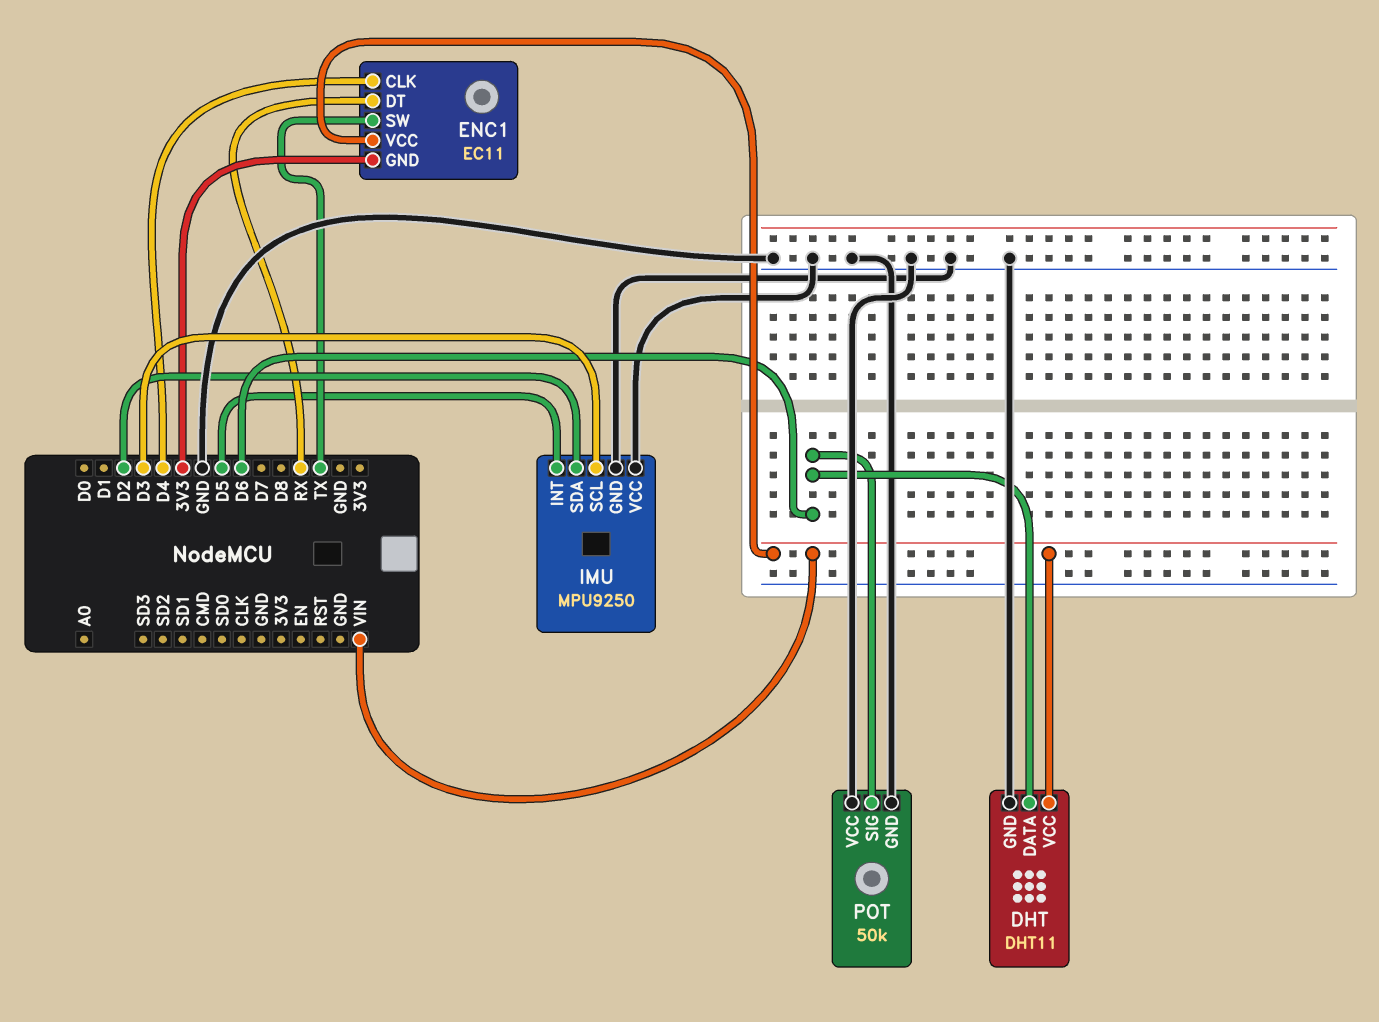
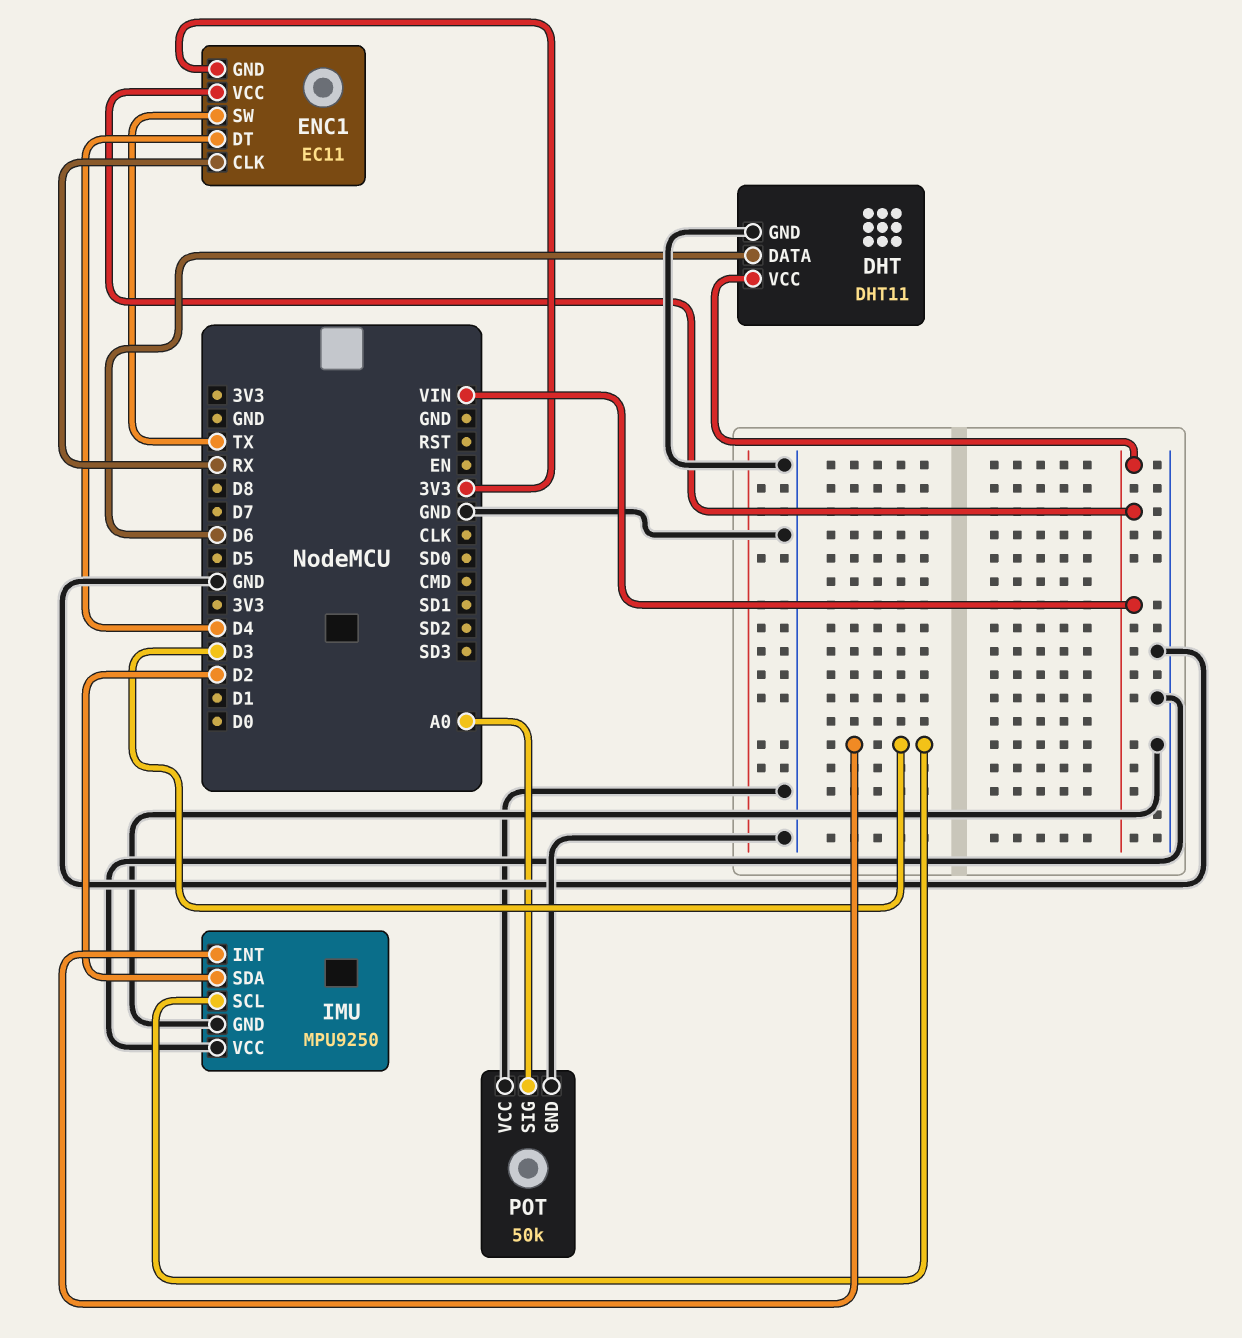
ENC1 pin CLK: D4 -> RX
ENC1 pin DT: RX -> D4
IMU pin INT: D5 -> D3
POT pin SIG: D6 -> A0

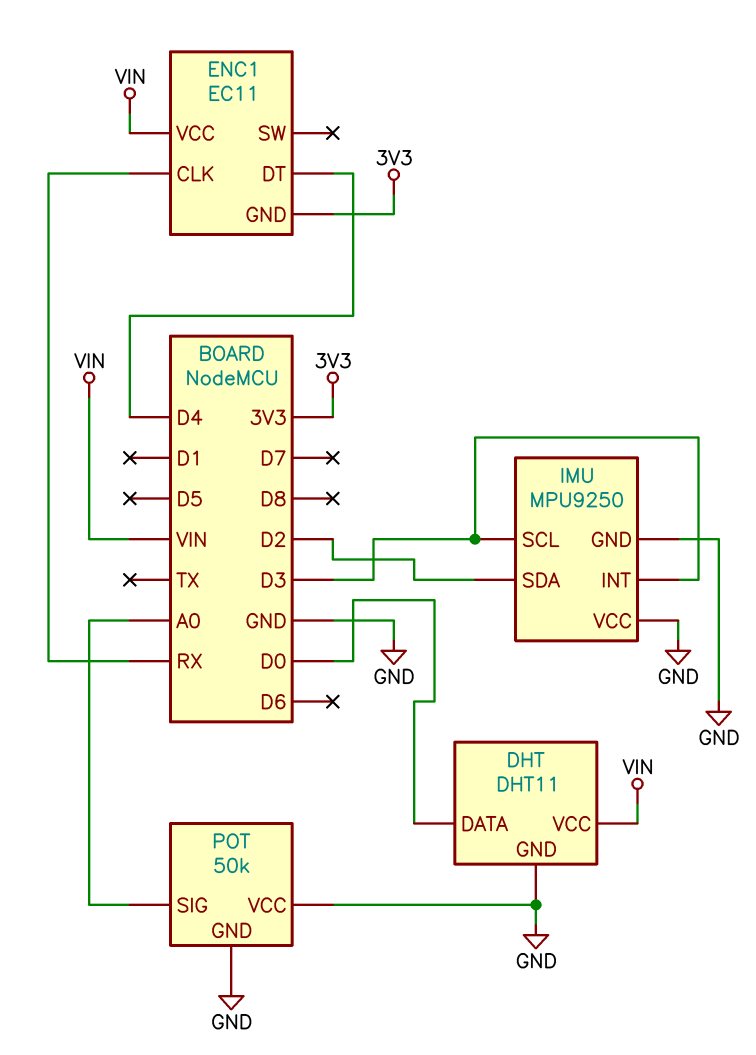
DHT pin DATA: D6 -> D0
ENC1 pin SW: TX -> none

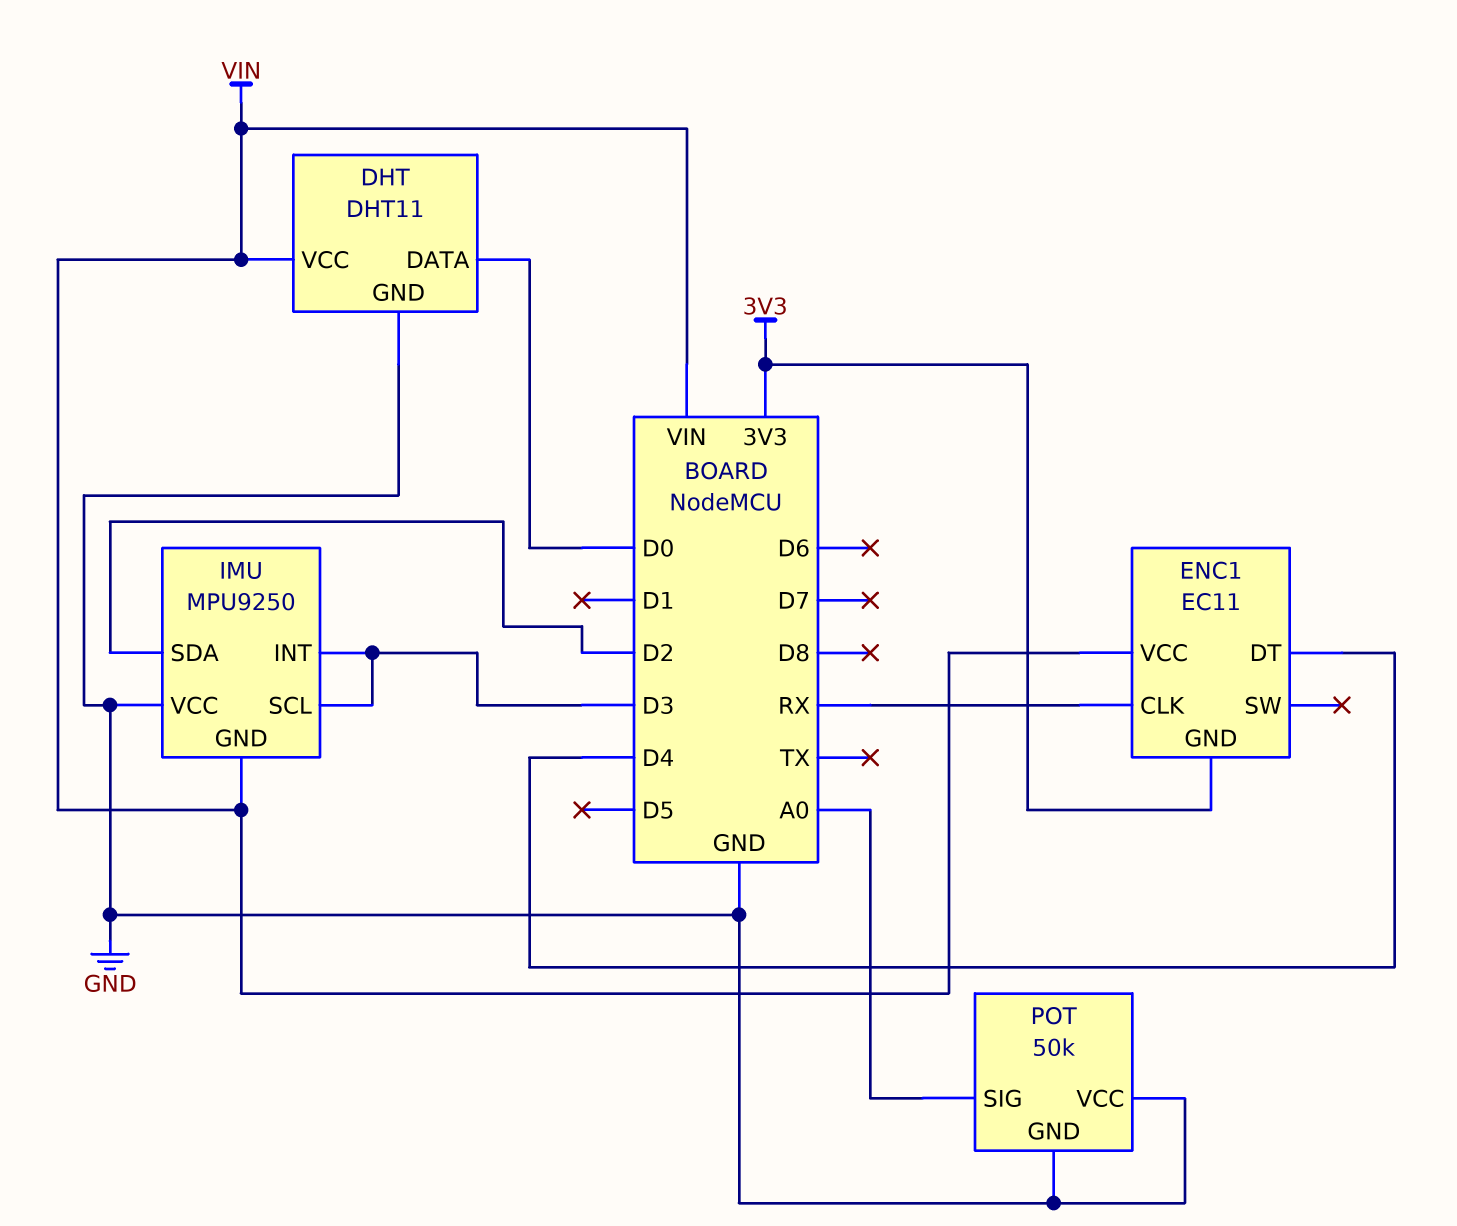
IMU pin GND: GND -> VIN

